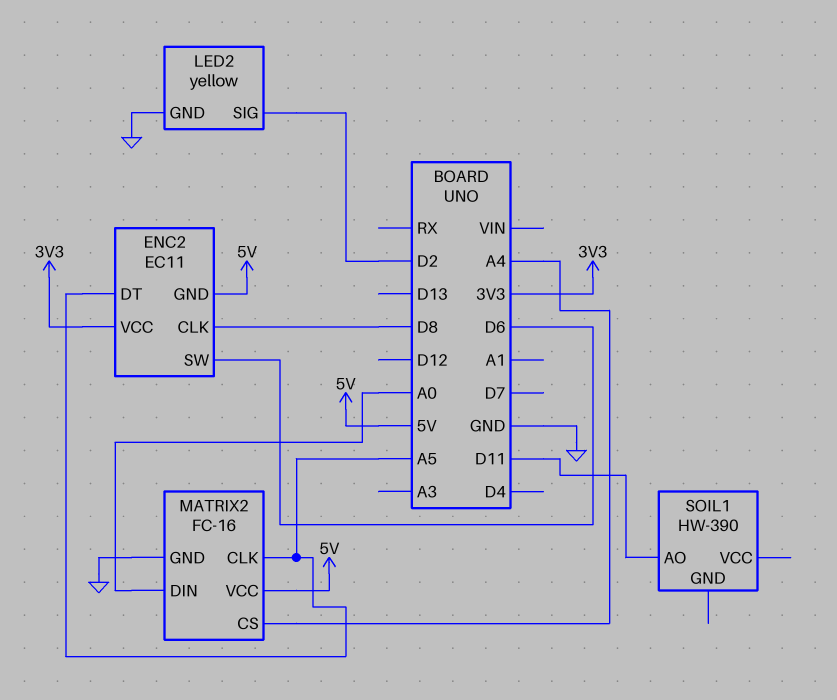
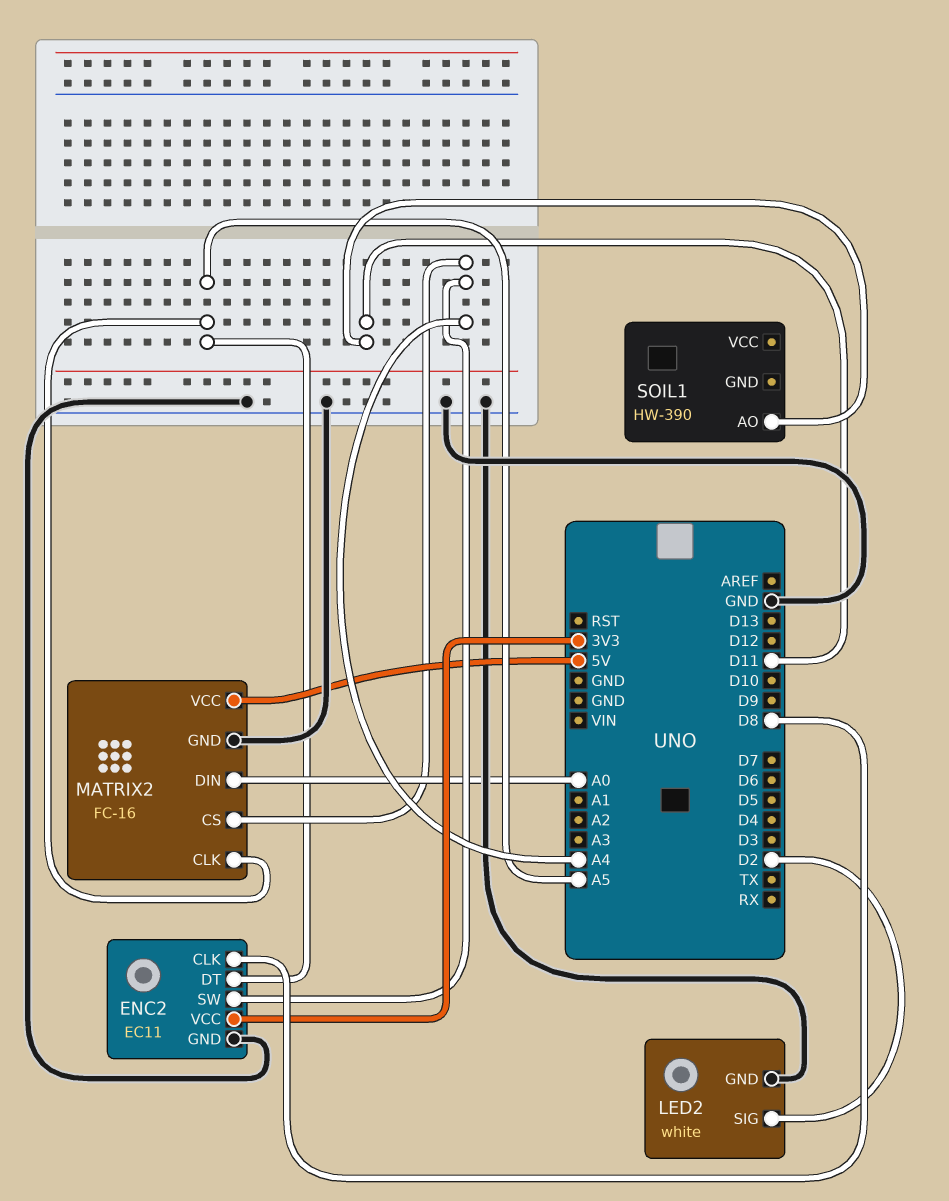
ENC2 pin GND: 5V -> GND
ENC2 pin SW: D6 -> A4
LED2: yellow -> white

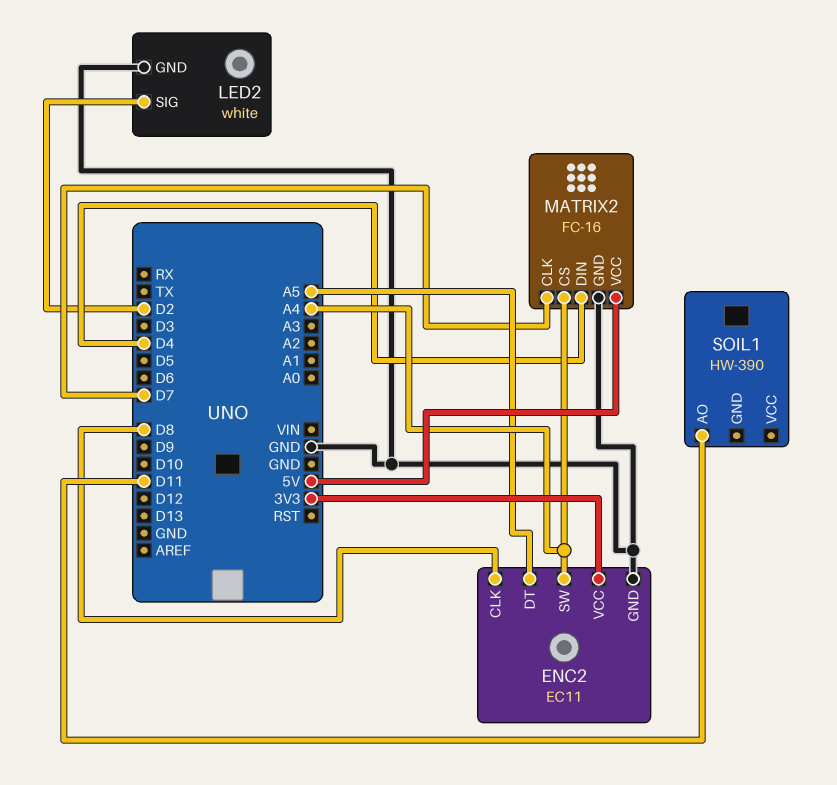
MATRIX2 pin CLK: A5 -> D7
MATRIX2 pin DIN: A0 -> D4

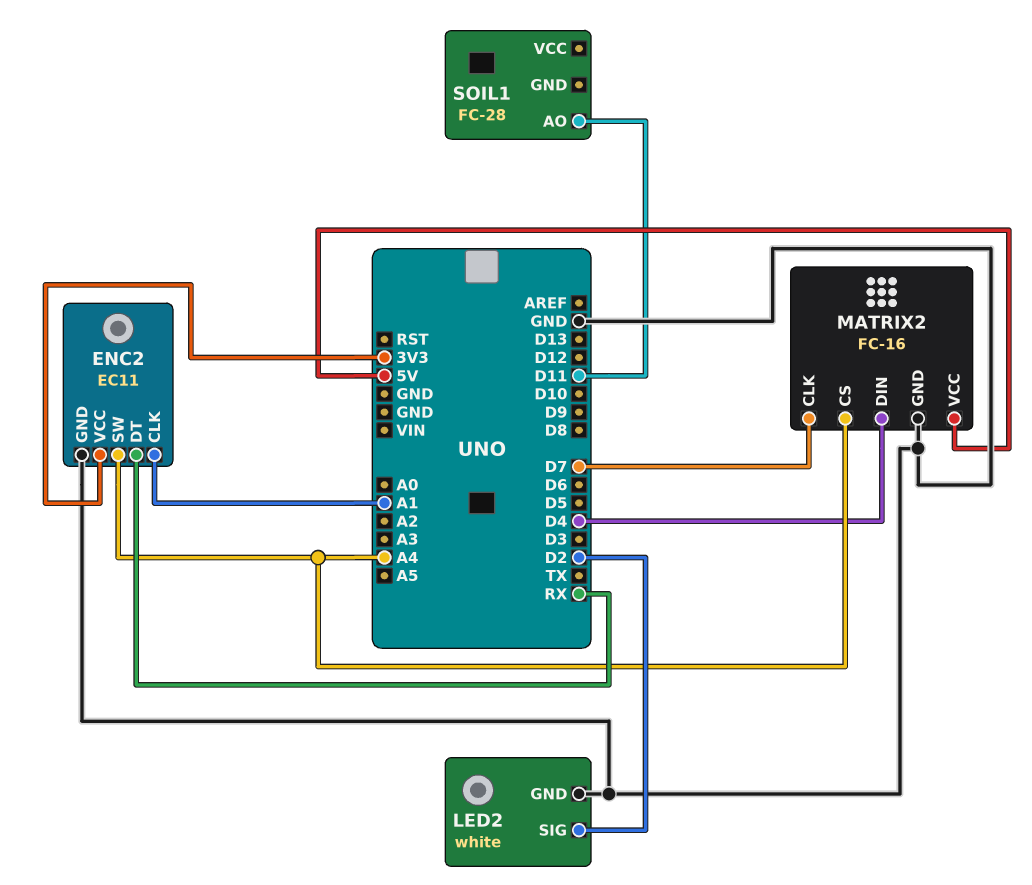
ENC2 pin CLK: D8 -> A1
ENC2 pin DT: A5 -> RX
SOIL1: HW-390 -> FC-28

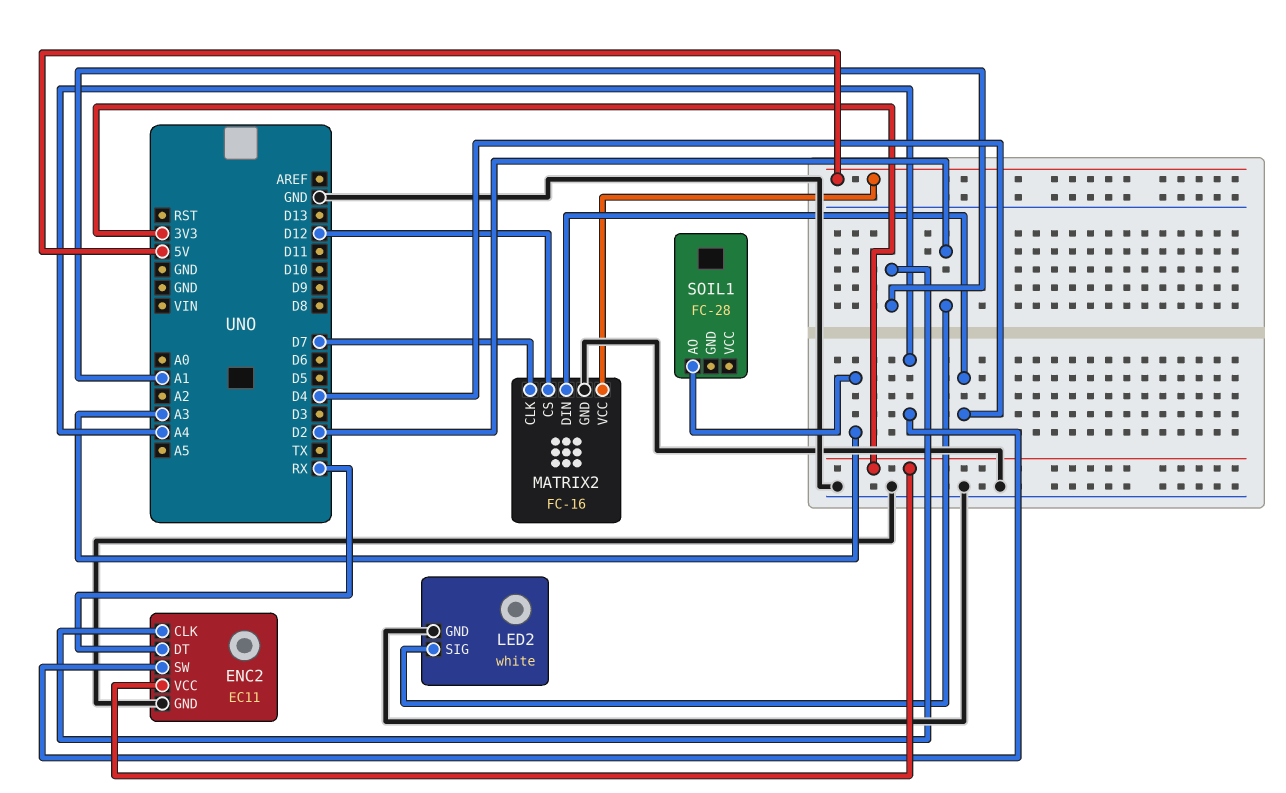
MATRIX2 pin CS: A4 -> D12
SOIL1 pin AO: D11 -> A3

